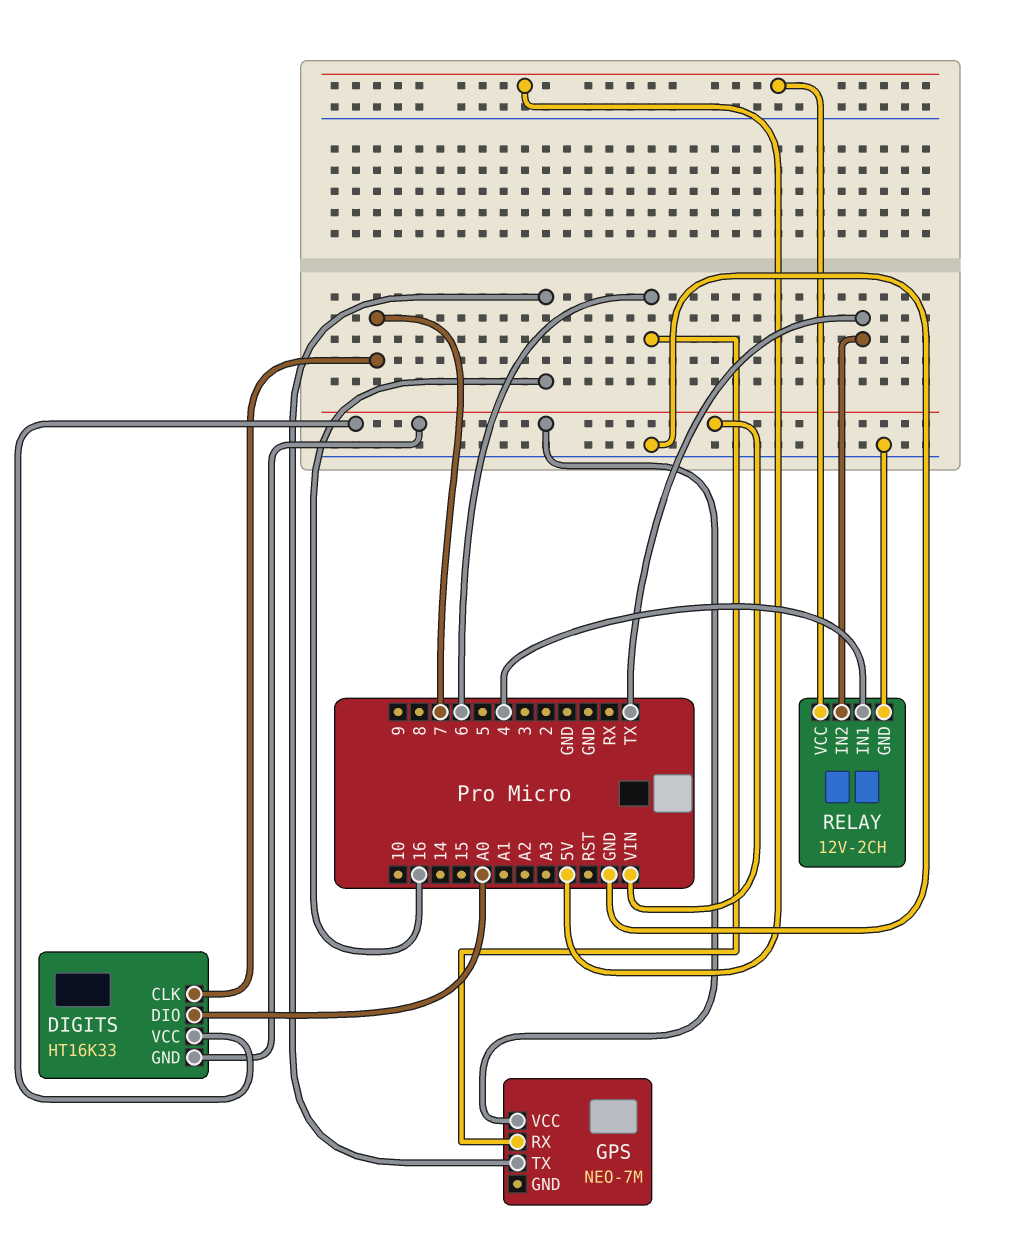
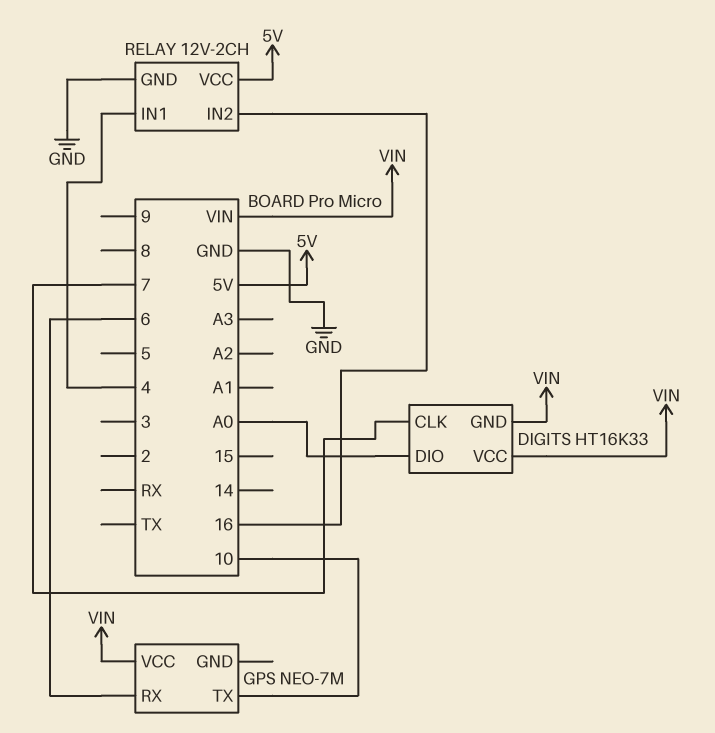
GPS pin TX: 16 -> 10
RELAY pin IN2: TX -> 16

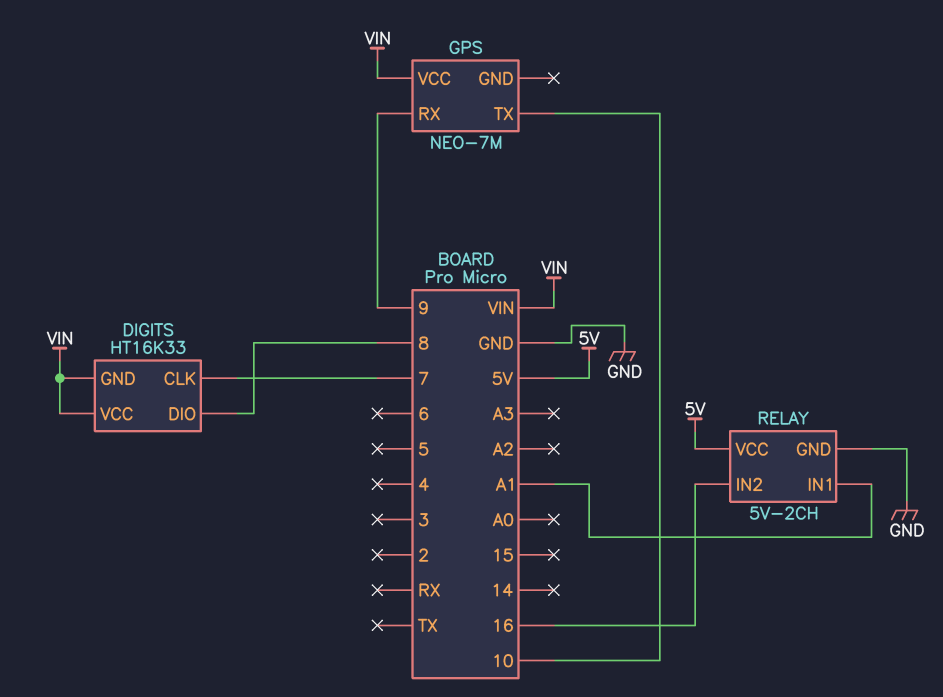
DIGITS pin DIO: A0 -> 8
GPS pin RX: 6 -> 9
RELAY: 12V-2CH -> 5V-2CH
RELAY pin IN1: 4 -> A1

